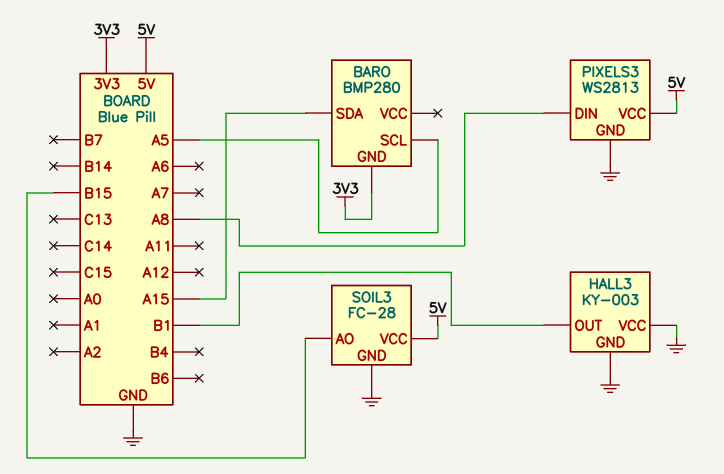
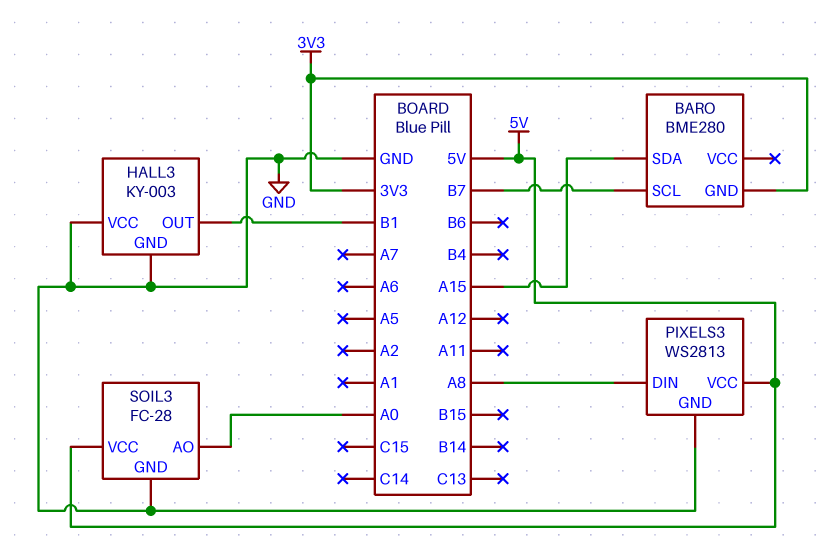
BARO: BMP280 -> BME280
BARO pin SCL: A5 -> B7
SOIL3 pin AO: B15 -> A0

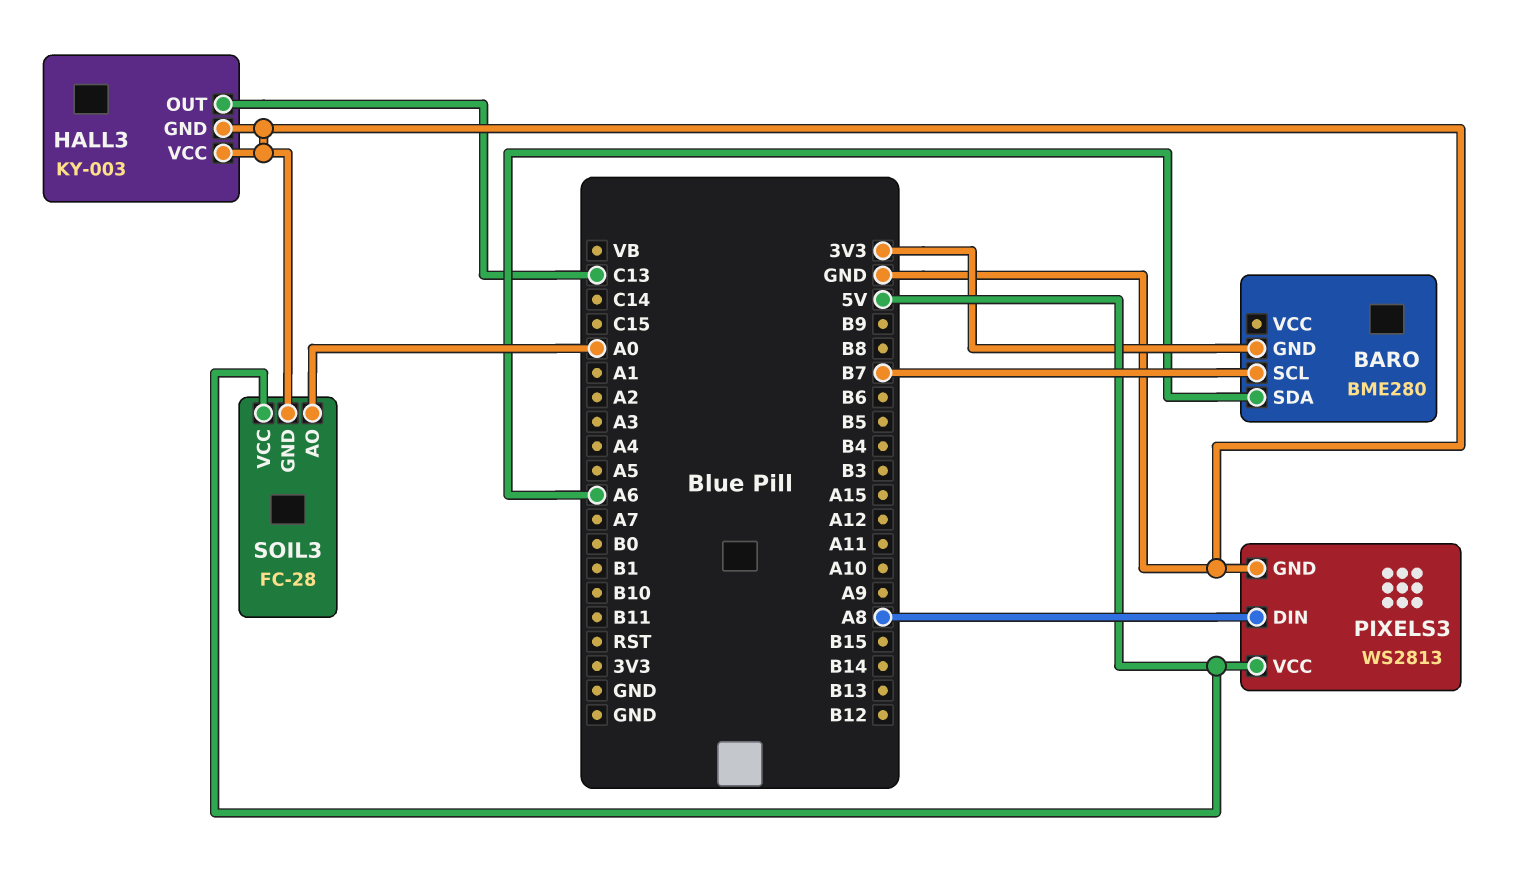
BARO pin SDA: A15 -> A6
HALL3 pin OUT: B1 -> C13

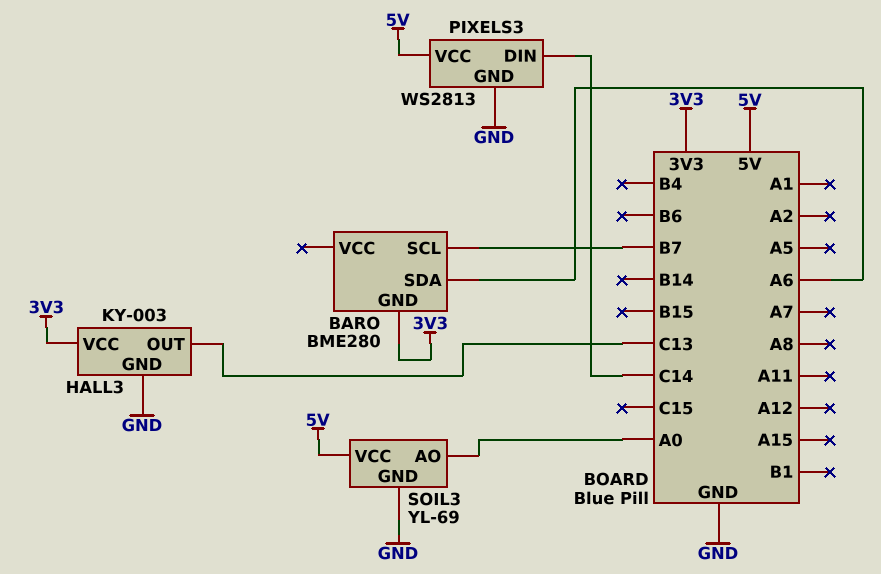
HALL3 pin VCC: GND -> 3V3
PIXELS3 pin DIN: A8 -> C14
SOIL3: FC-28 -> YL-69

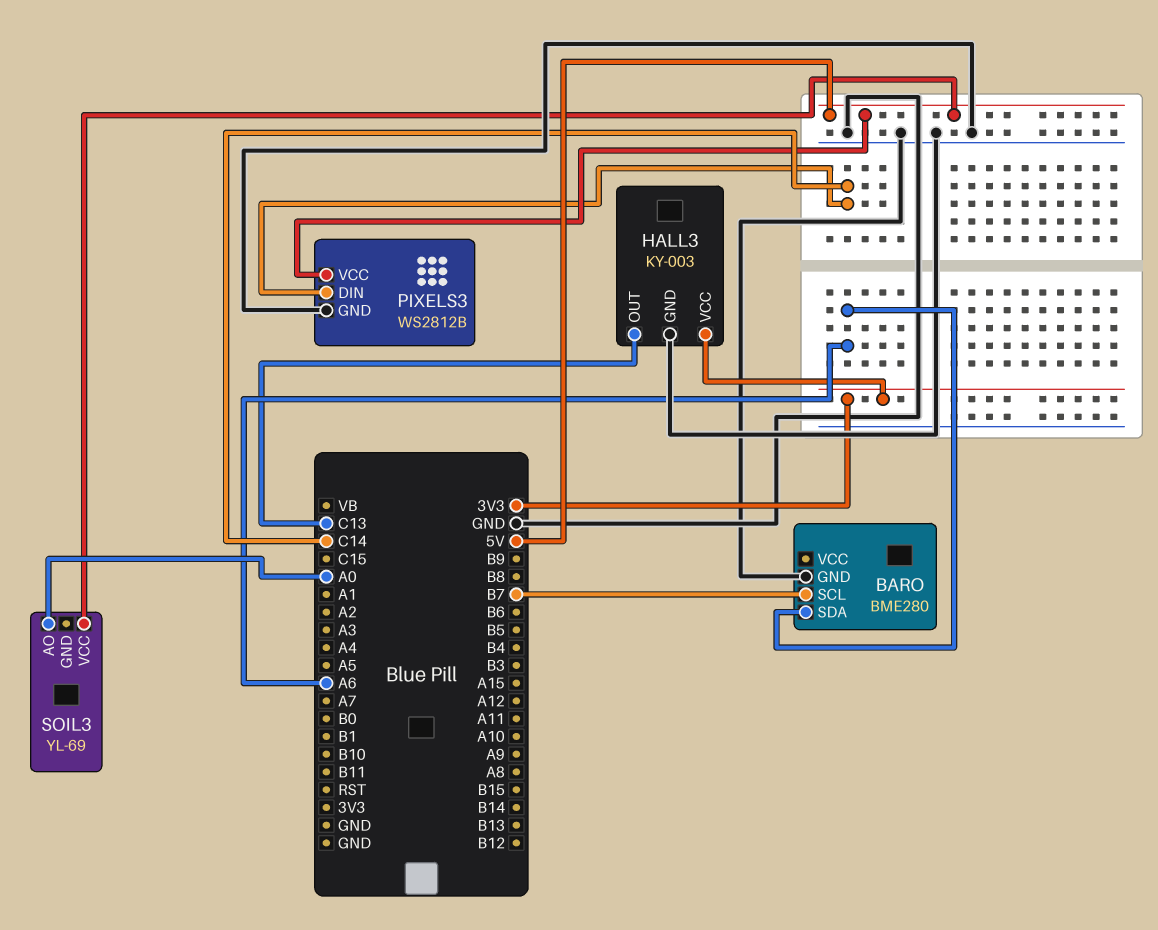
BARO pin GND: 3V3 -> GND
PIXELS3: WS2813 -> WS2812B
SOIL3 pin GND: GND -> none

